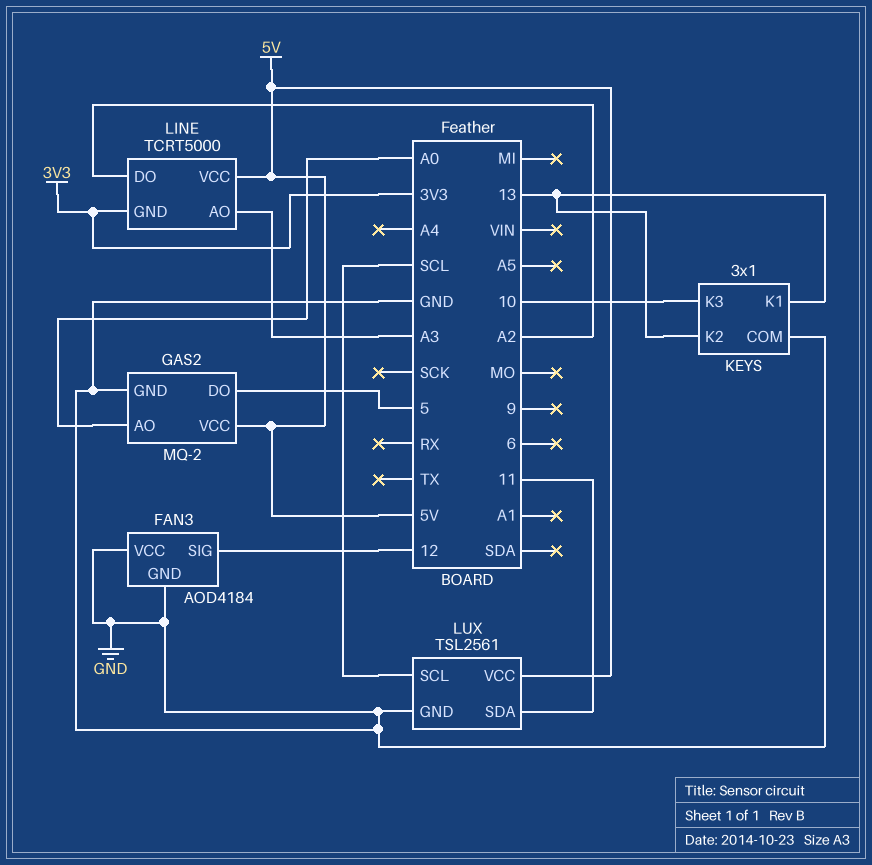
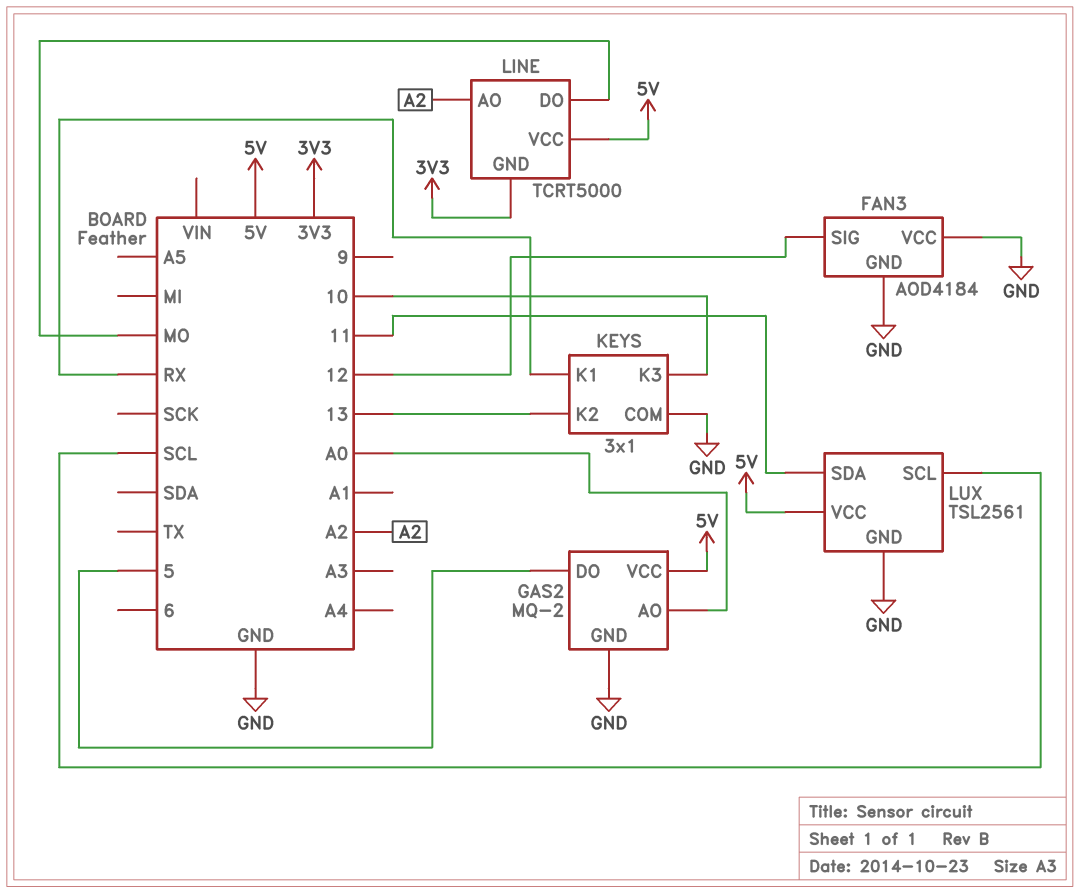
KEYS pin K1: 13 -> RX
LINE pin AO: A3 -> A2
LINE pin DO: A2 -> MO

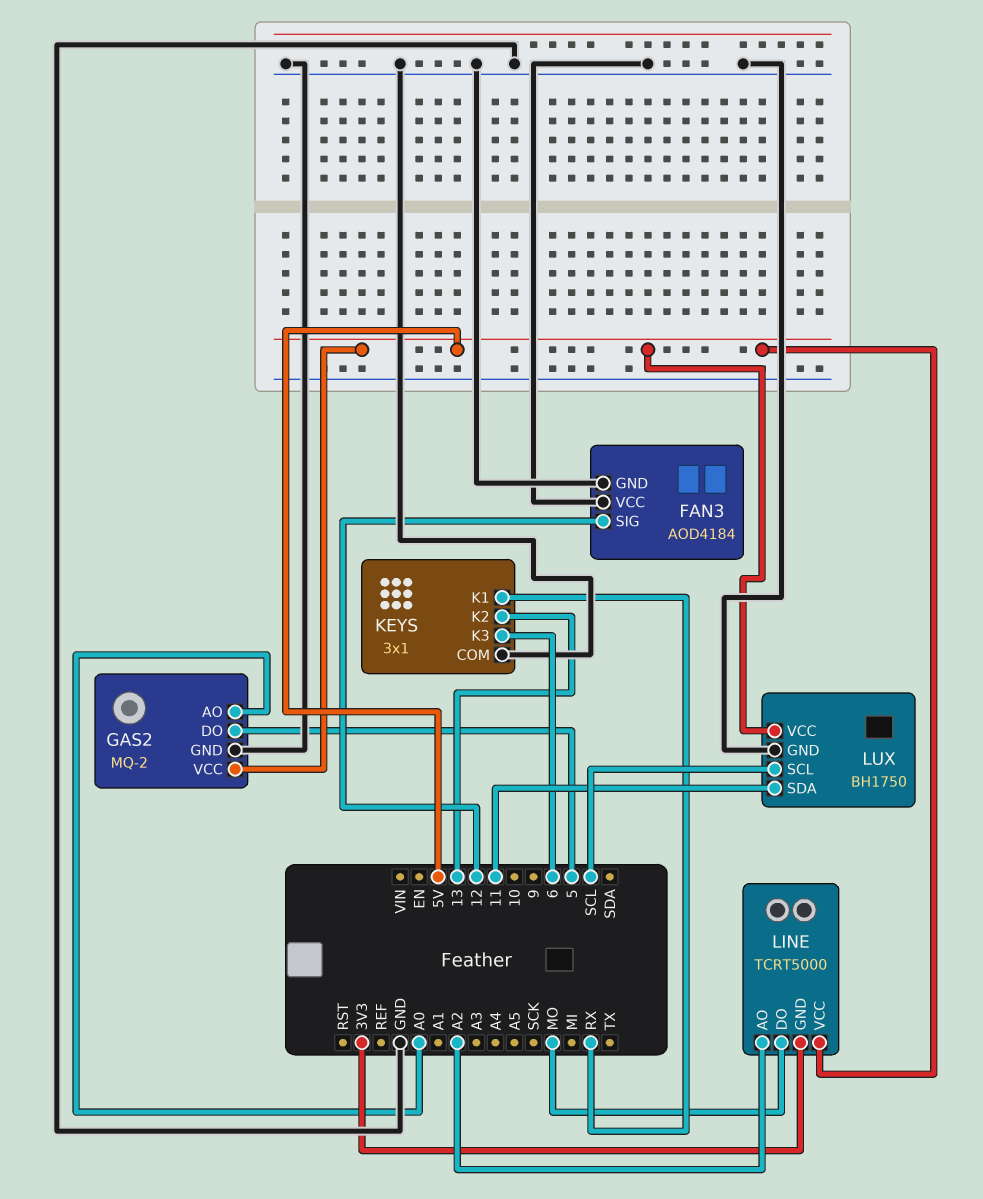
KEYS pin K3: 10 -> 6
LUX: TSL2561 -> BH1750

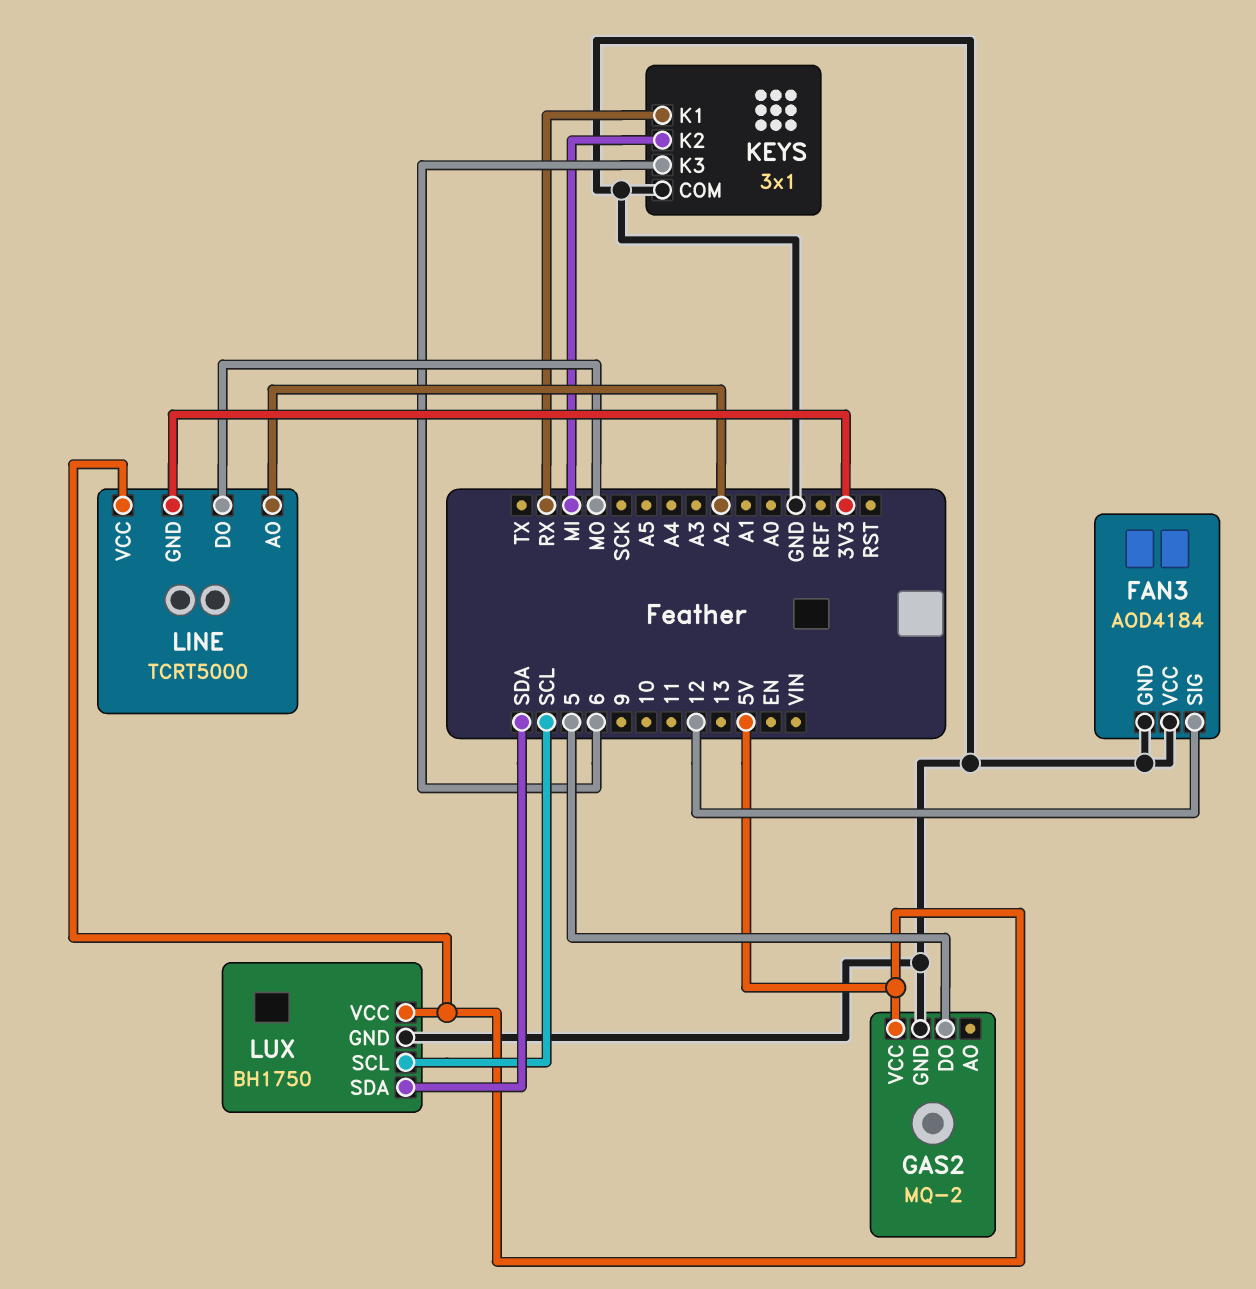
GAS2 pin AO: A0 -> none
KEYS pin K2: 13 -> MI
LUX pin SDA: 11 -> SDA

